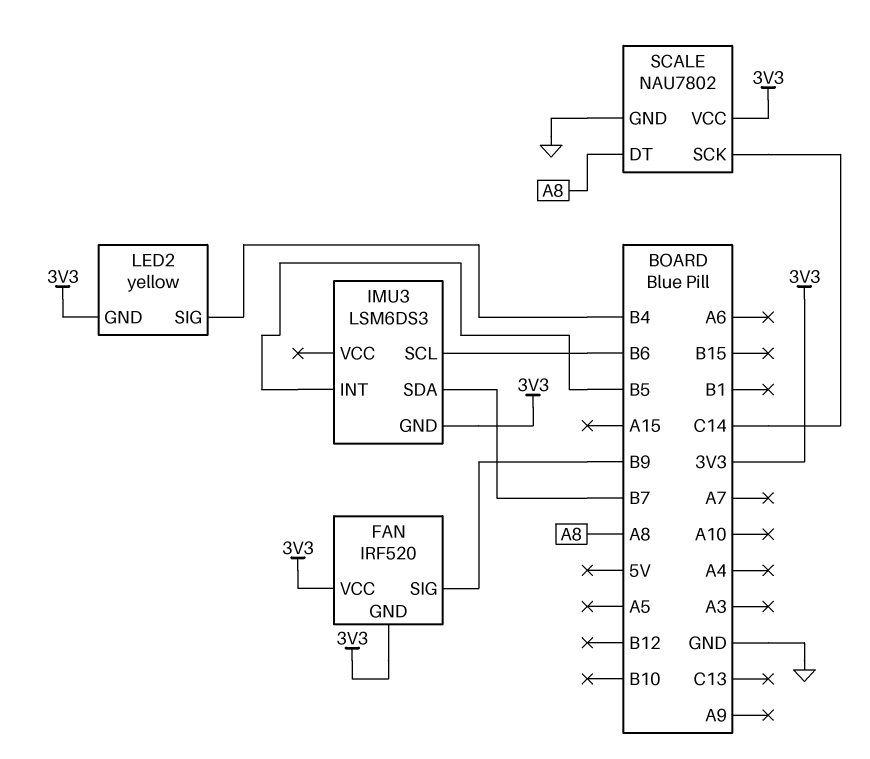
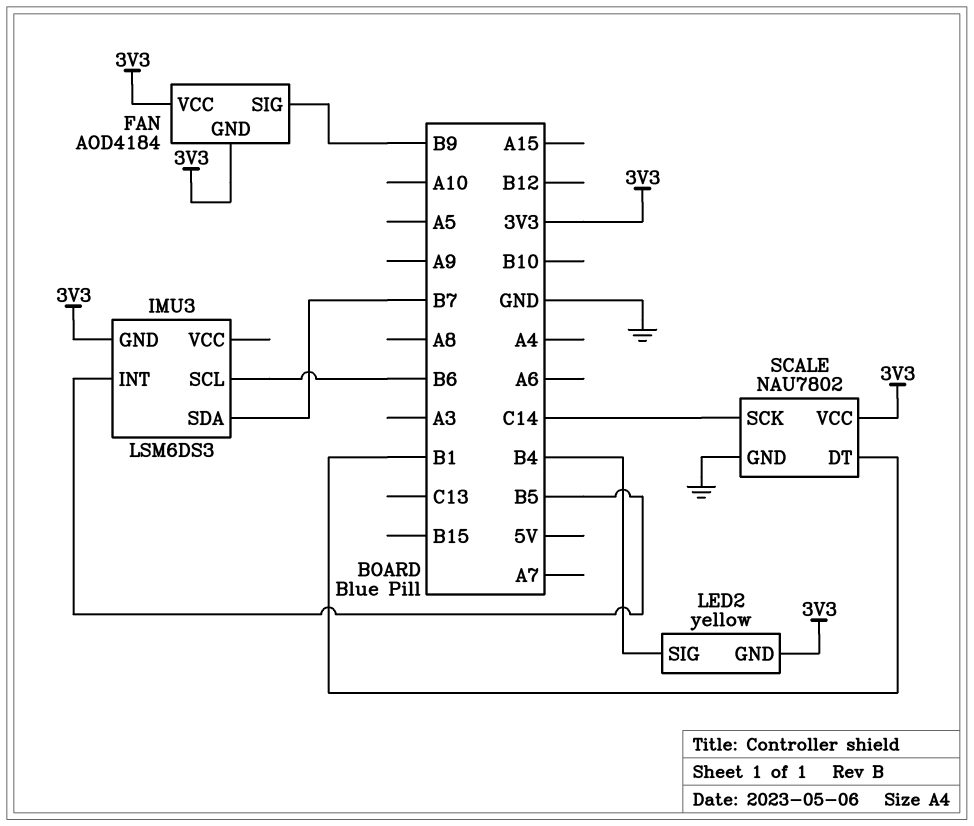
FAN: IRF520 -> AOD4184
SCALE pin DT: A8 -> B1

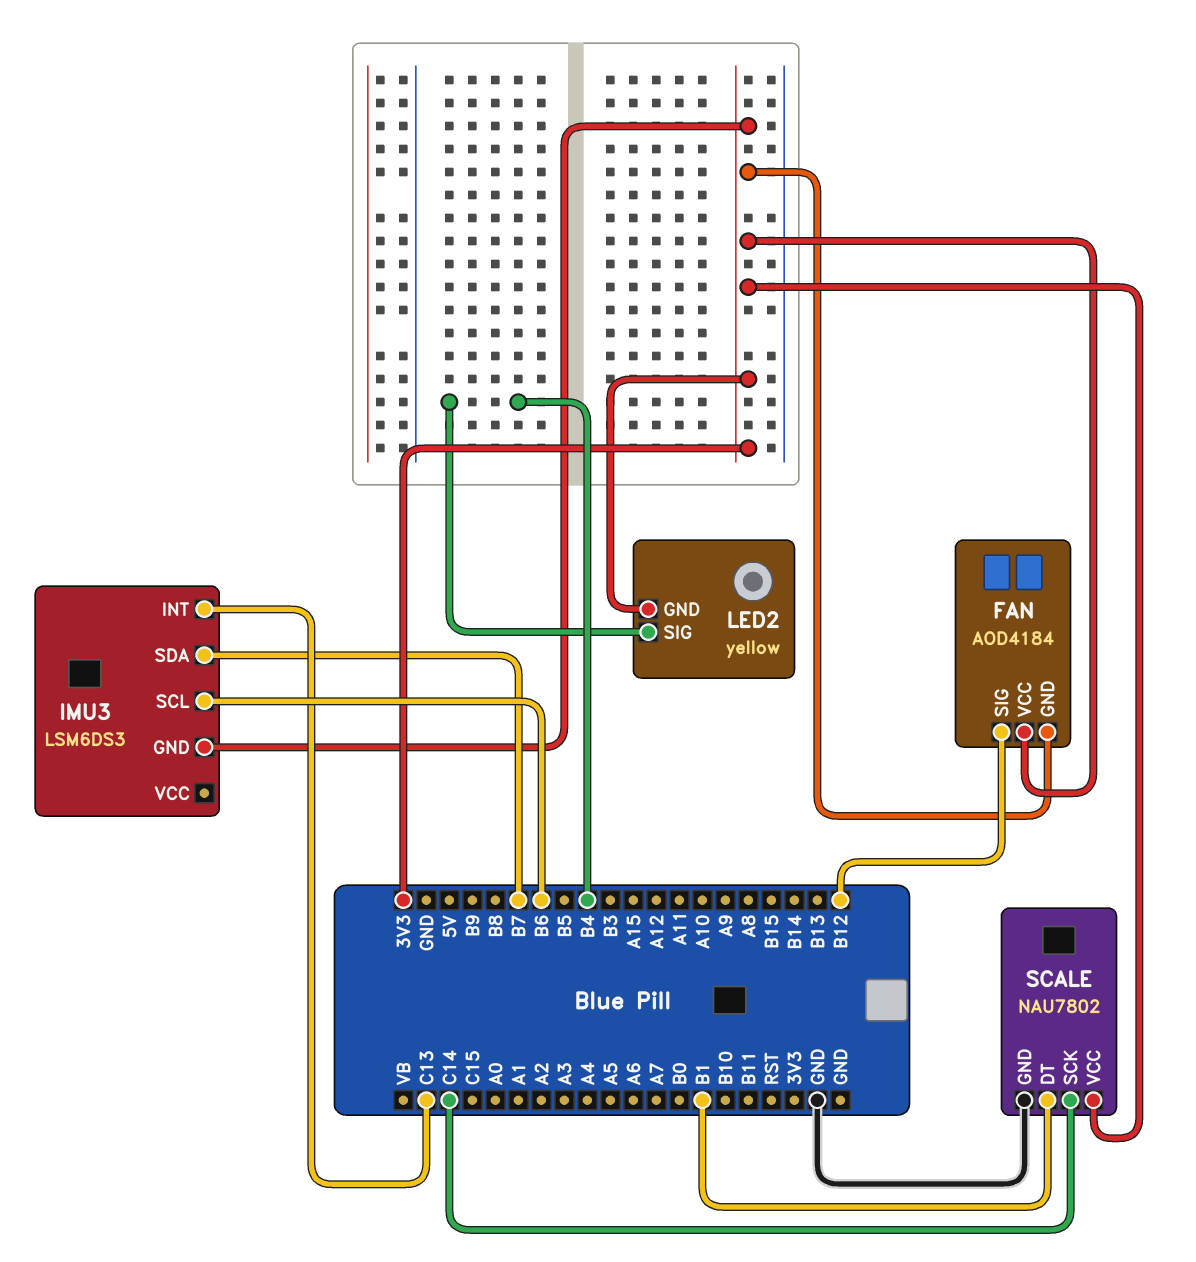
FAN pin SIG: B9 -> B12
IMU3 pin INT: B5 -> C13

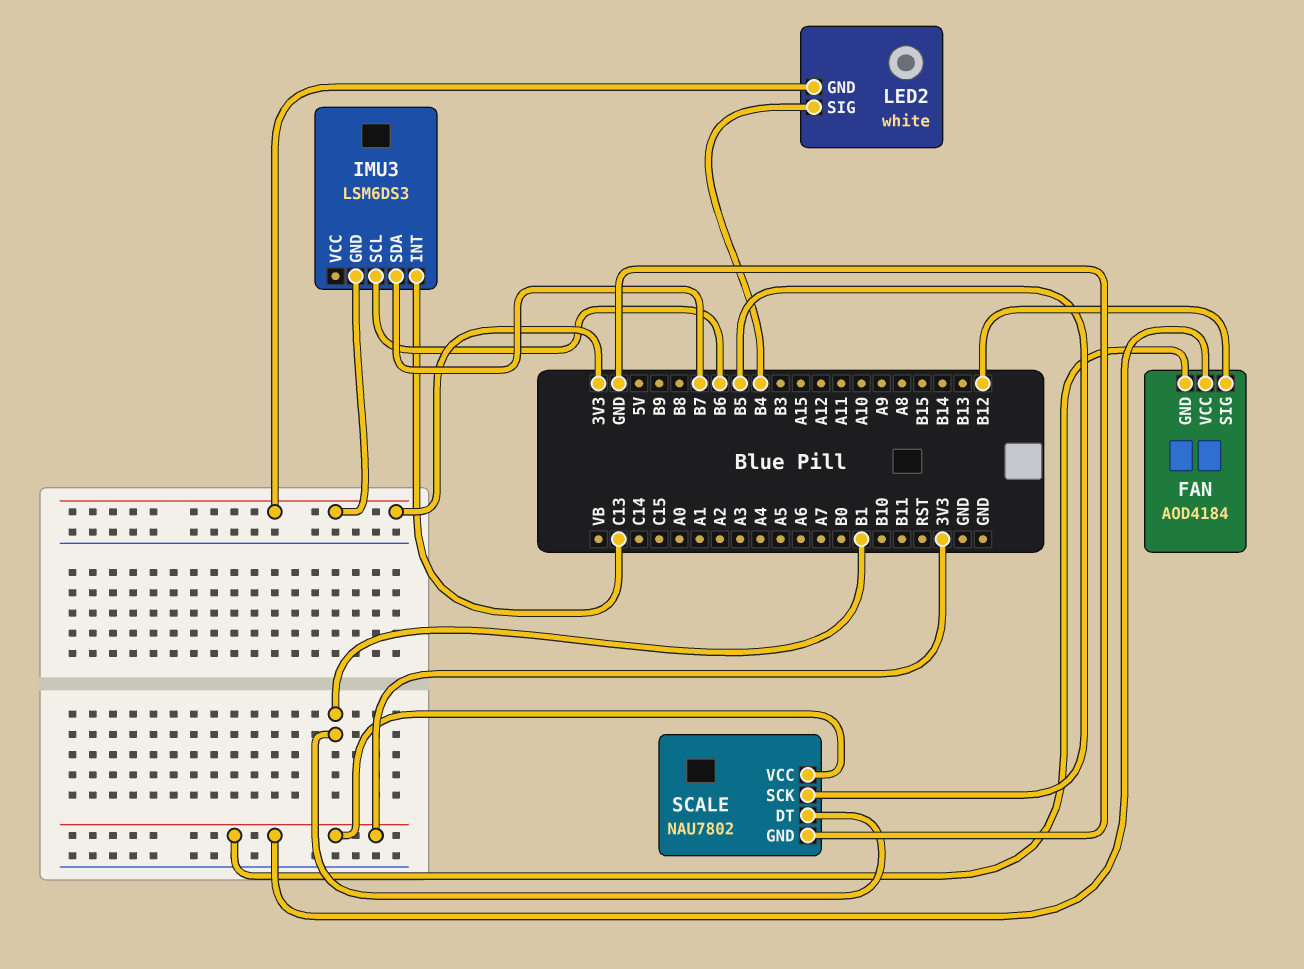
LED2: yellow -> white
SCALE pin SCK: C14 -> B5

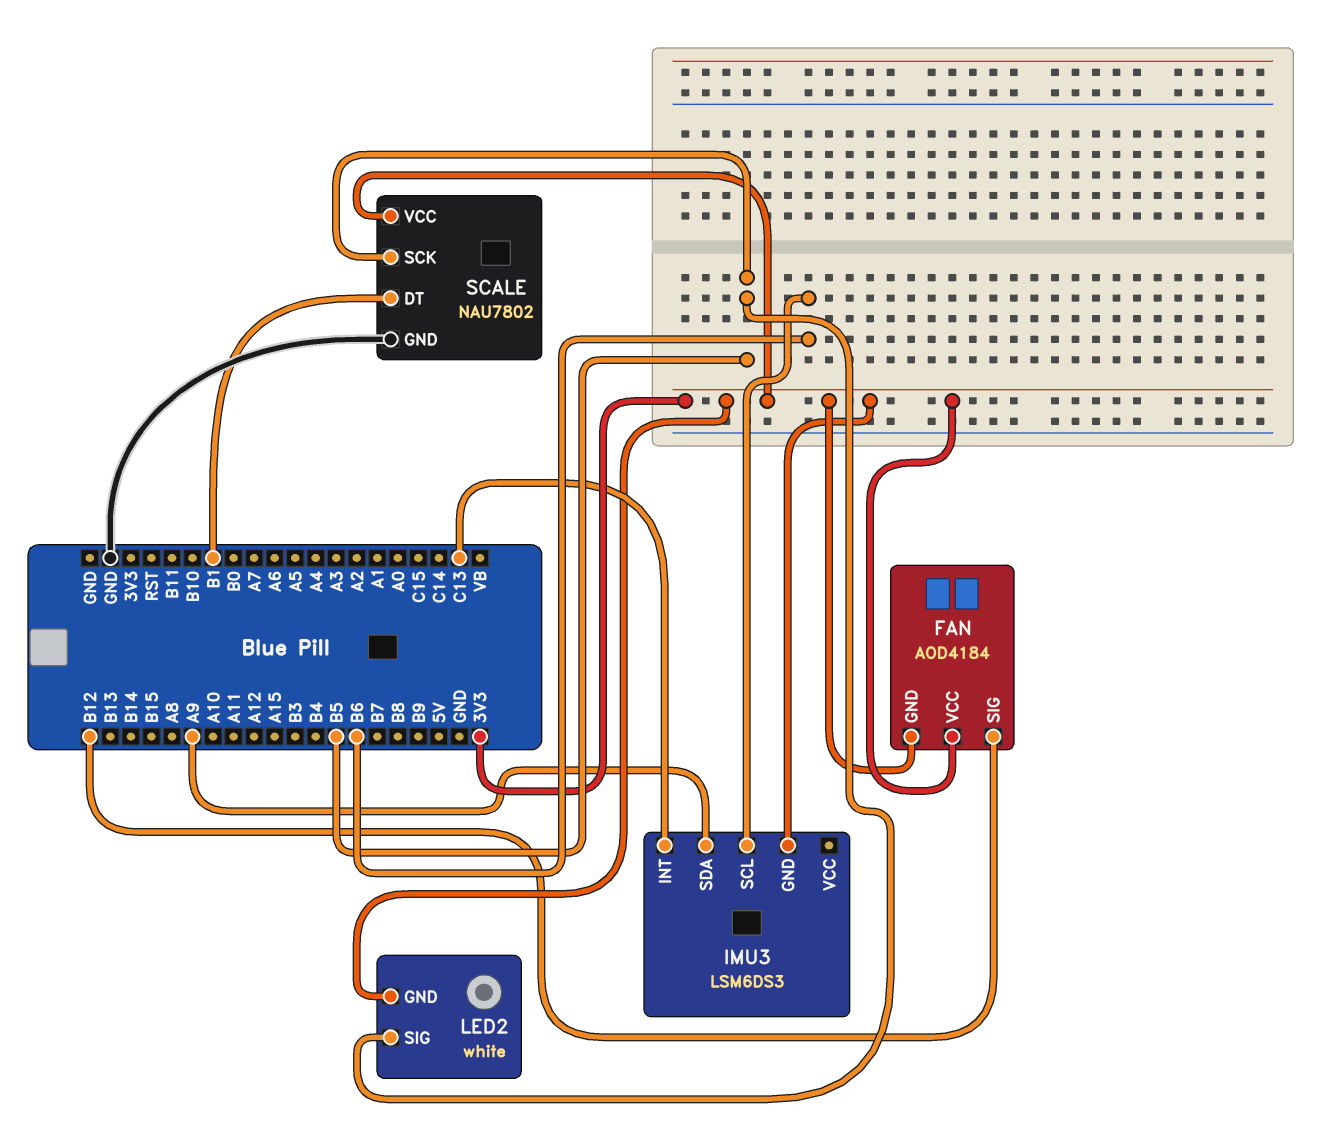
IMU3 pin SDA: B7 -> A9
LED2 pin SIG: B4 -> B5

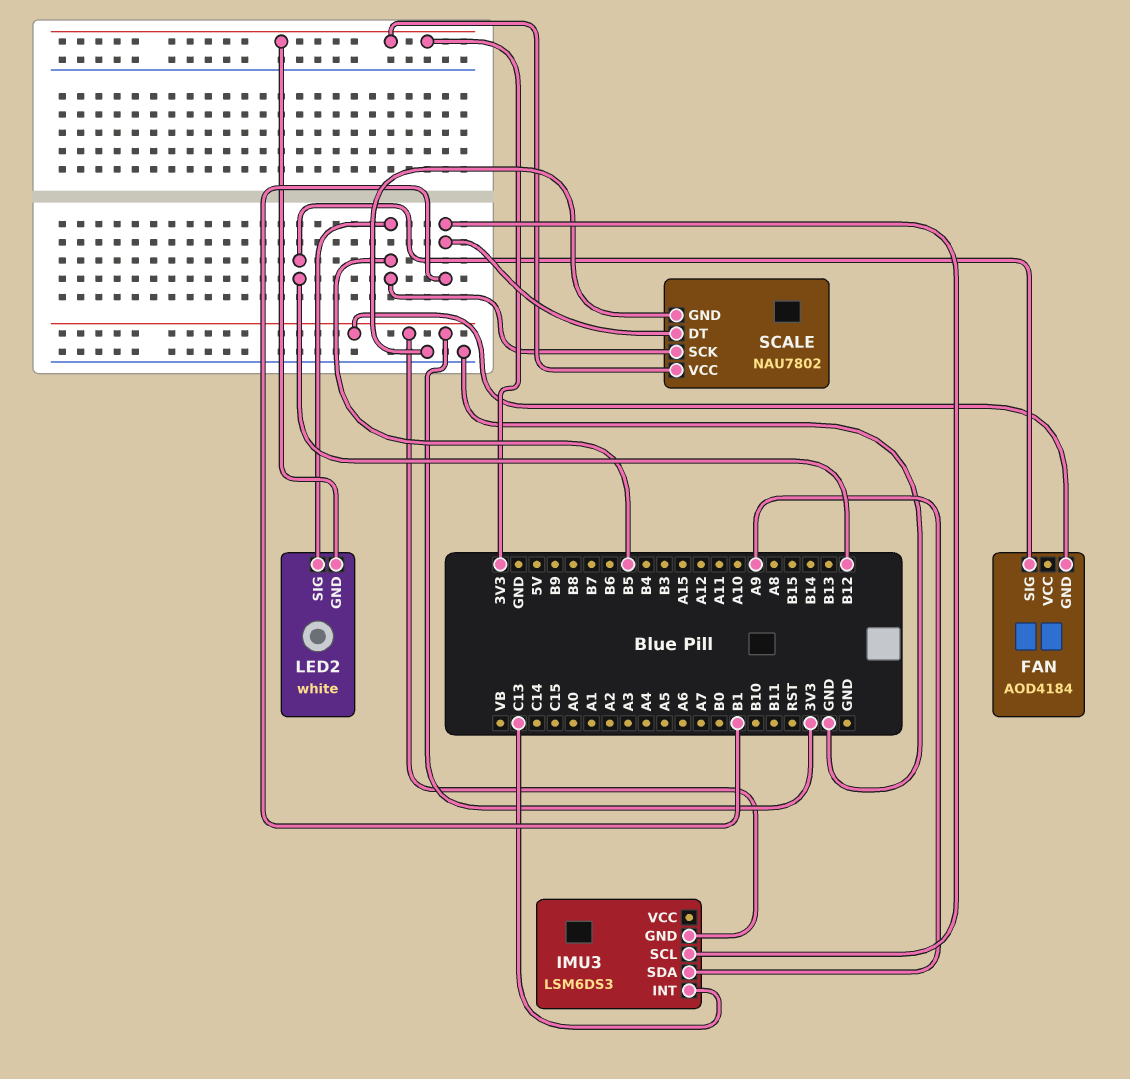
FAN pin VCC: 3V3 -> none
IMU3 pin SCL: B6 -> B1

